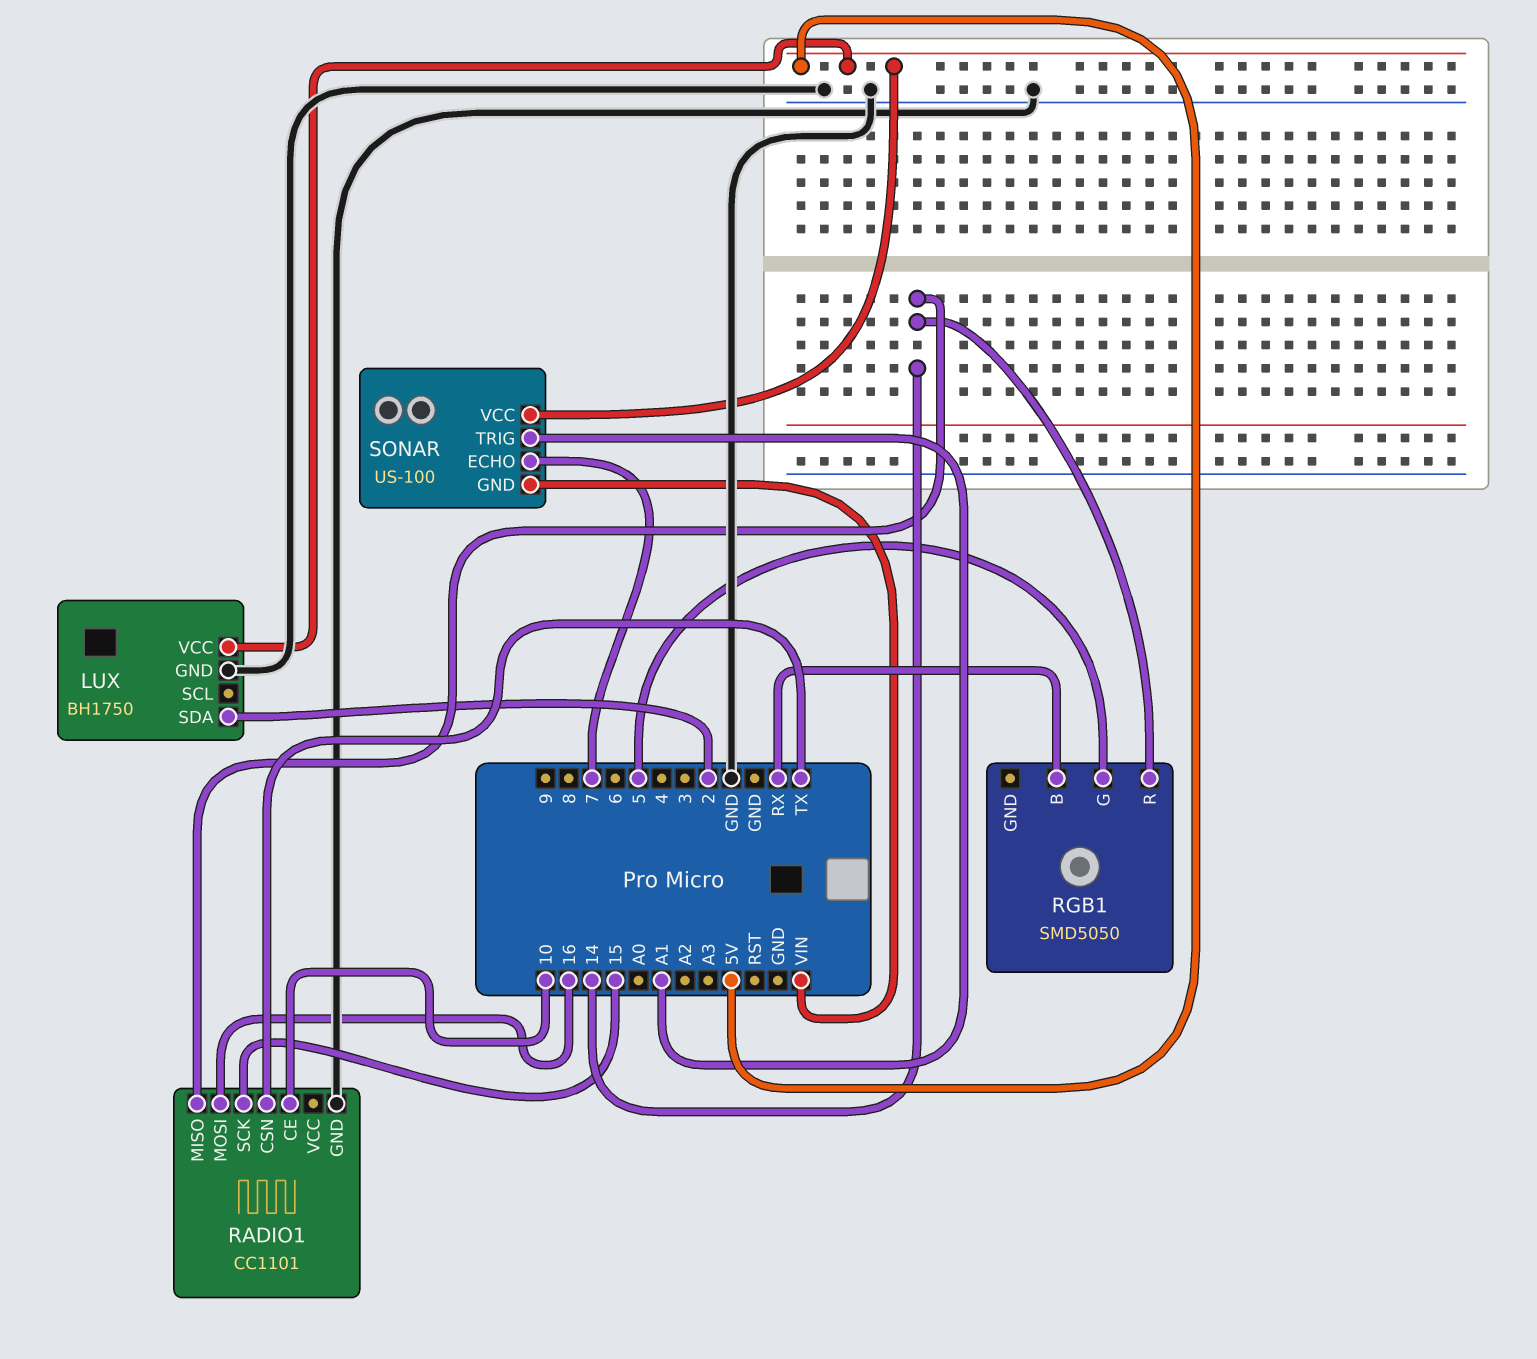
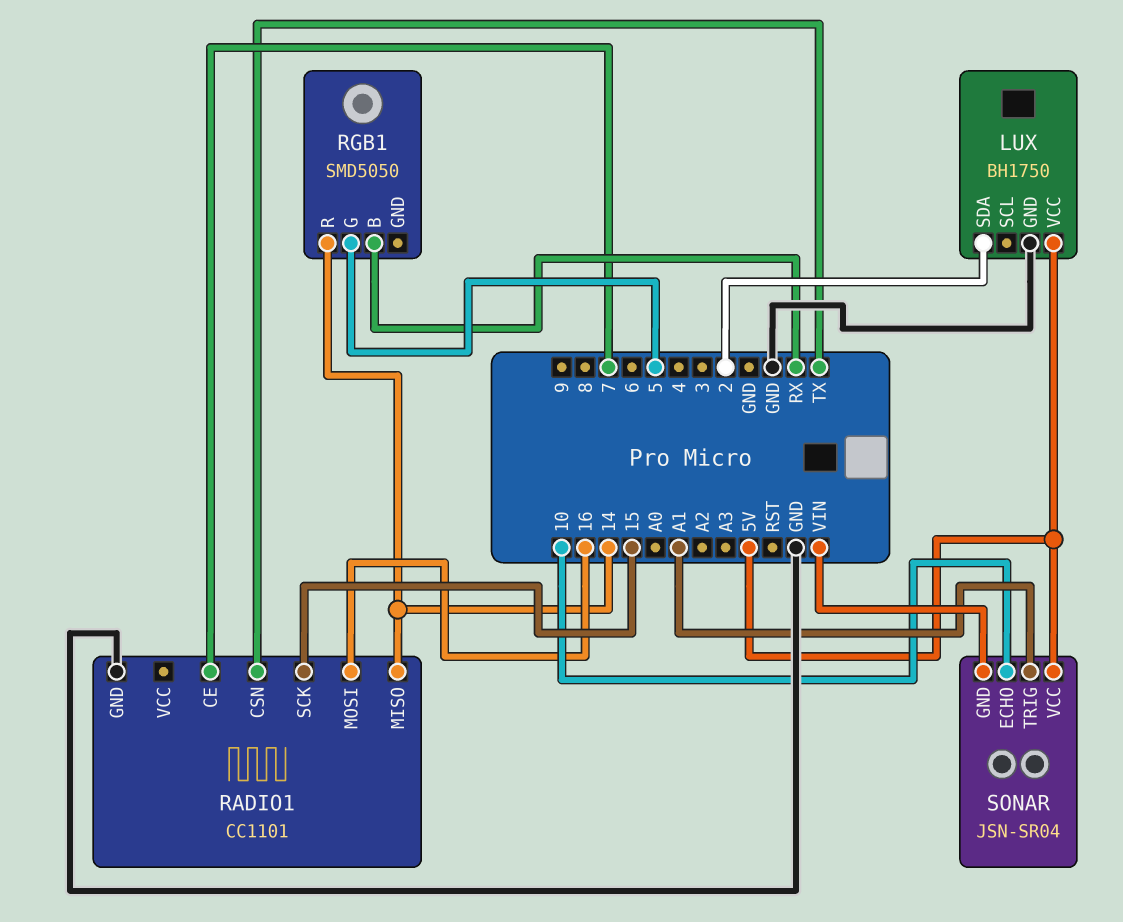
RADIO1 pin CE: 10 -> 7
SONAR: US-100 -> JSN-SR04
SONAR pin ECHO: 7 -> 10

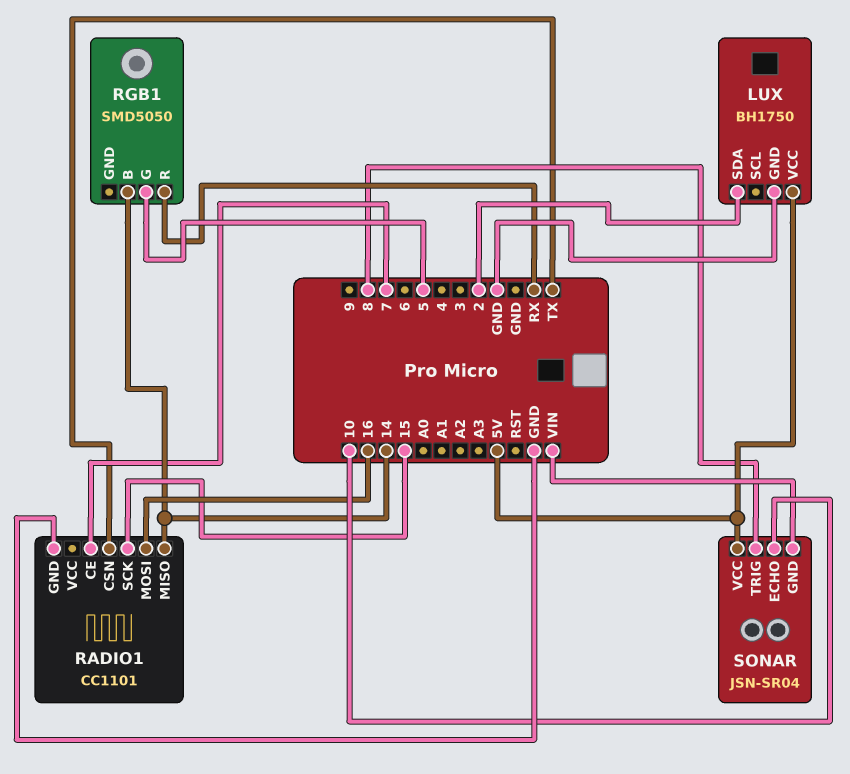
RGB1 pin B: RX -> 14
RGB1 pin R: 14 -> RX
SONAR pin TRIG: A1 -> 8

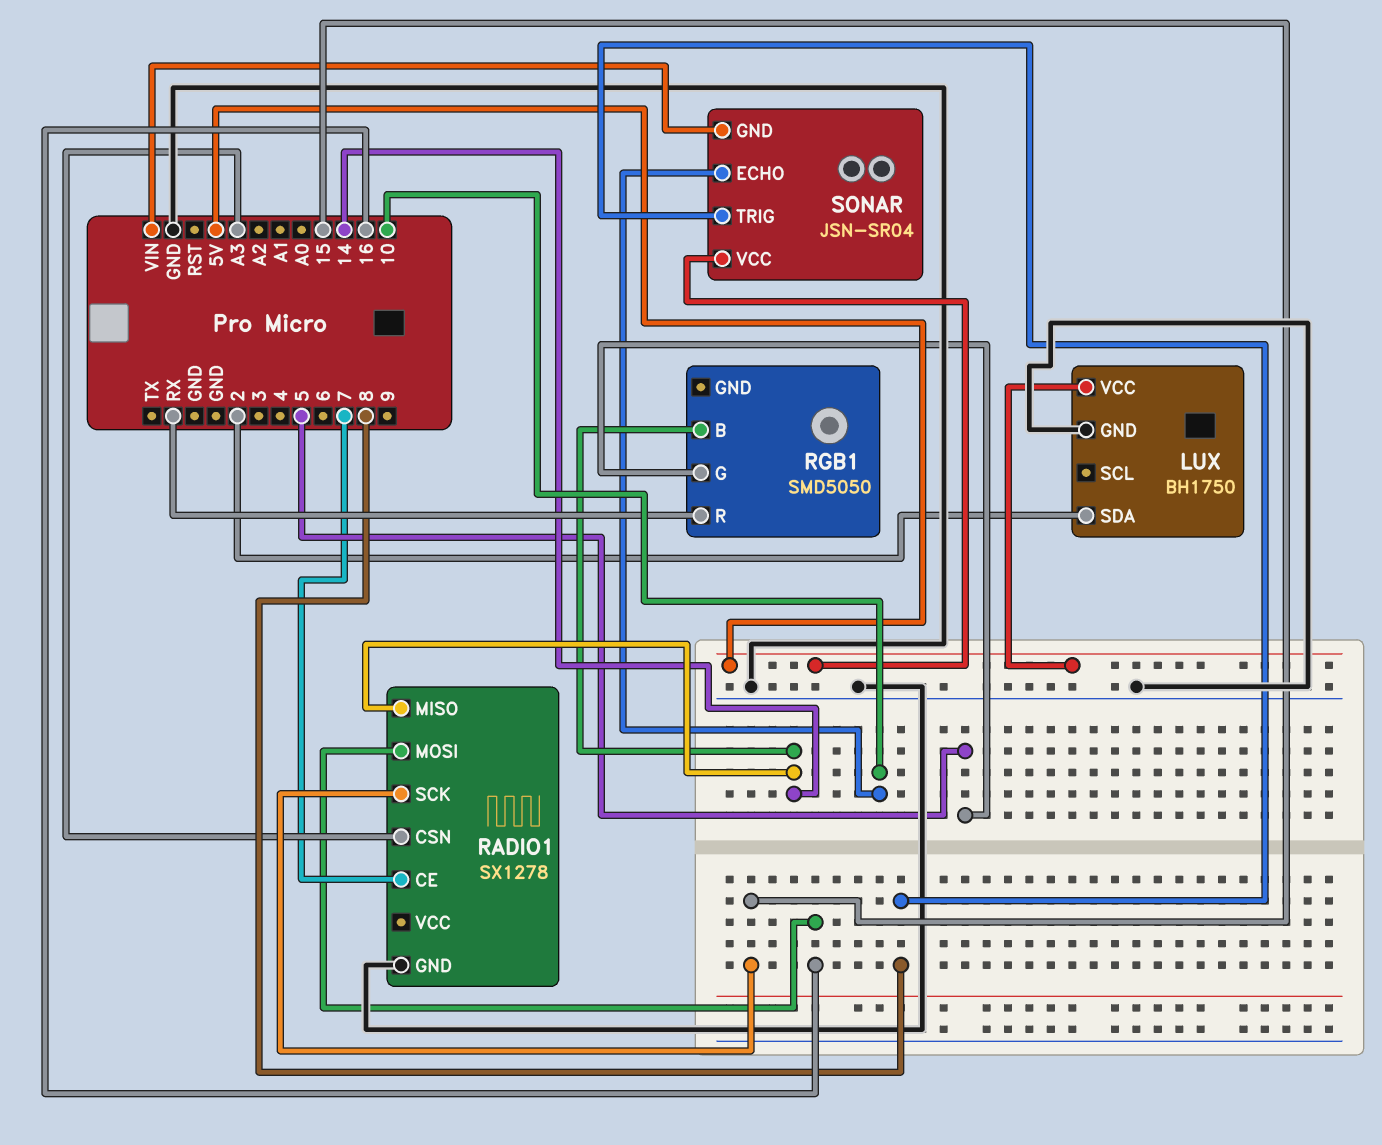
RADIO1: CC1101 -> SX1278
RADIO1 pin CSN: TX -> A3

